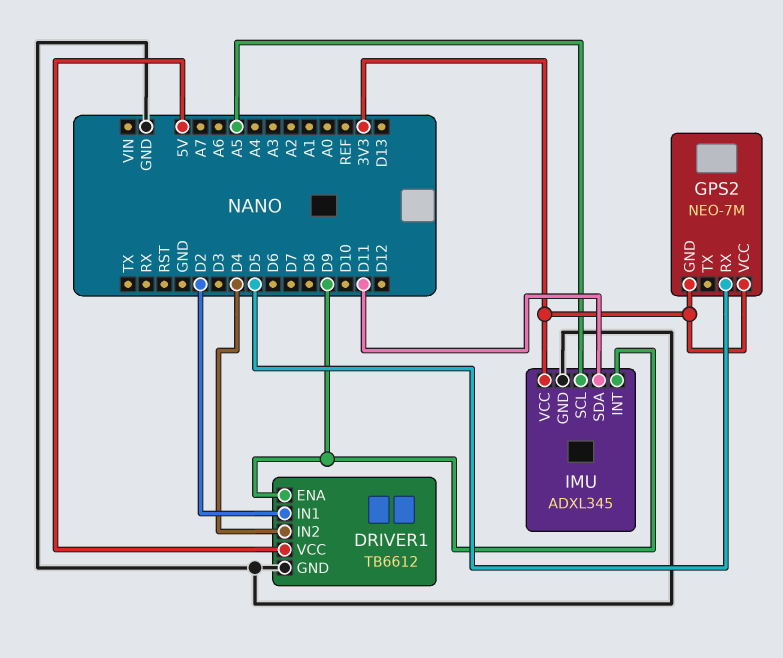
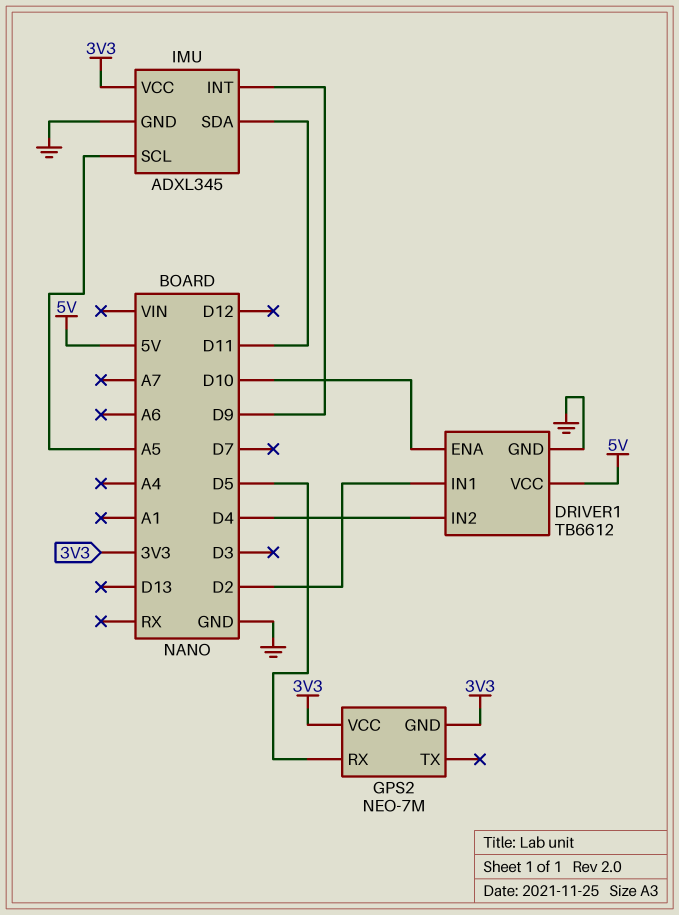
DRIVER1 pin ENA: D9 -> D10

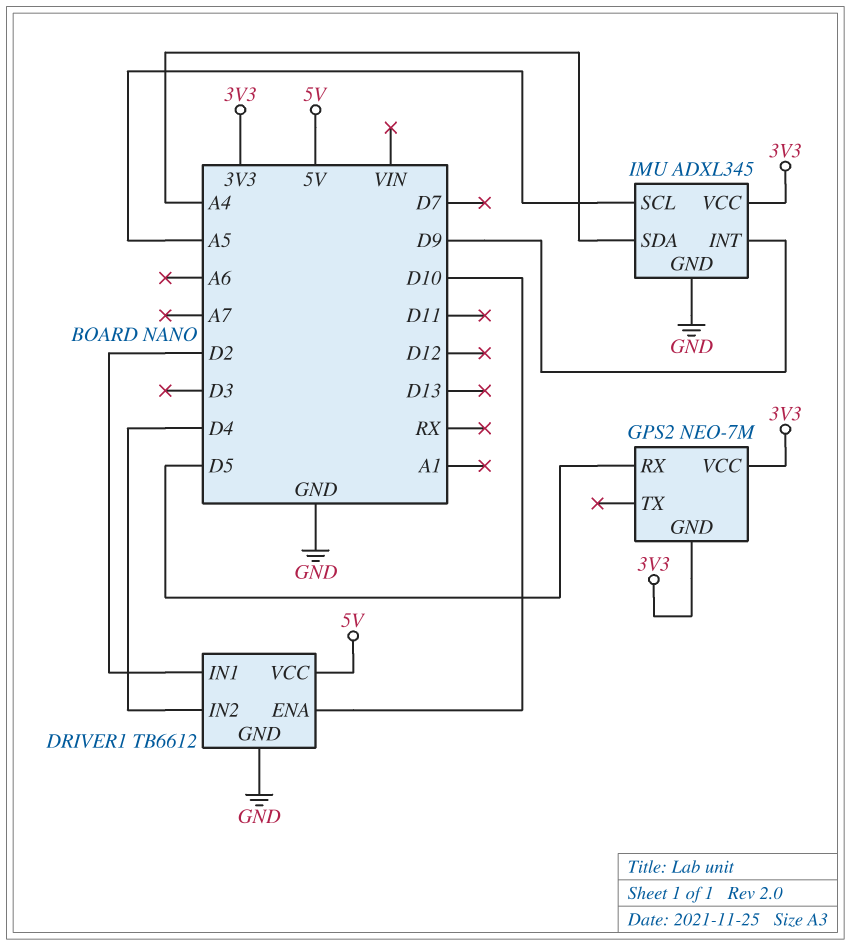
IMU pin SDA: D11 -> A4

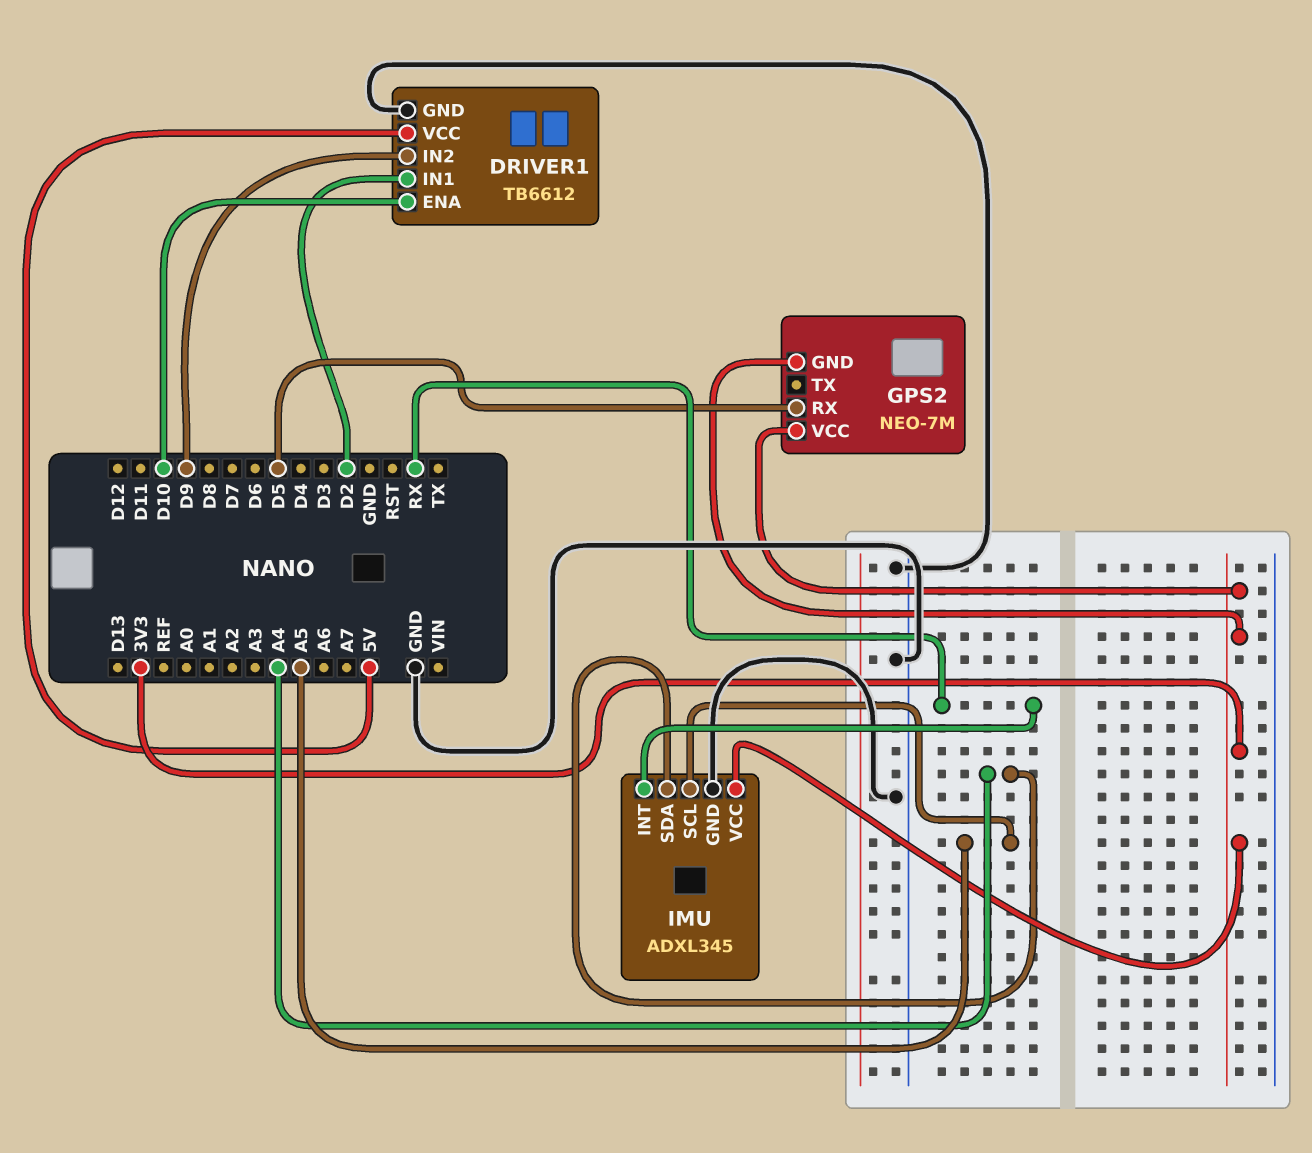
DRIVER1 pin IN2: D4 -> D9
IMU pin INT: D9 -> RX

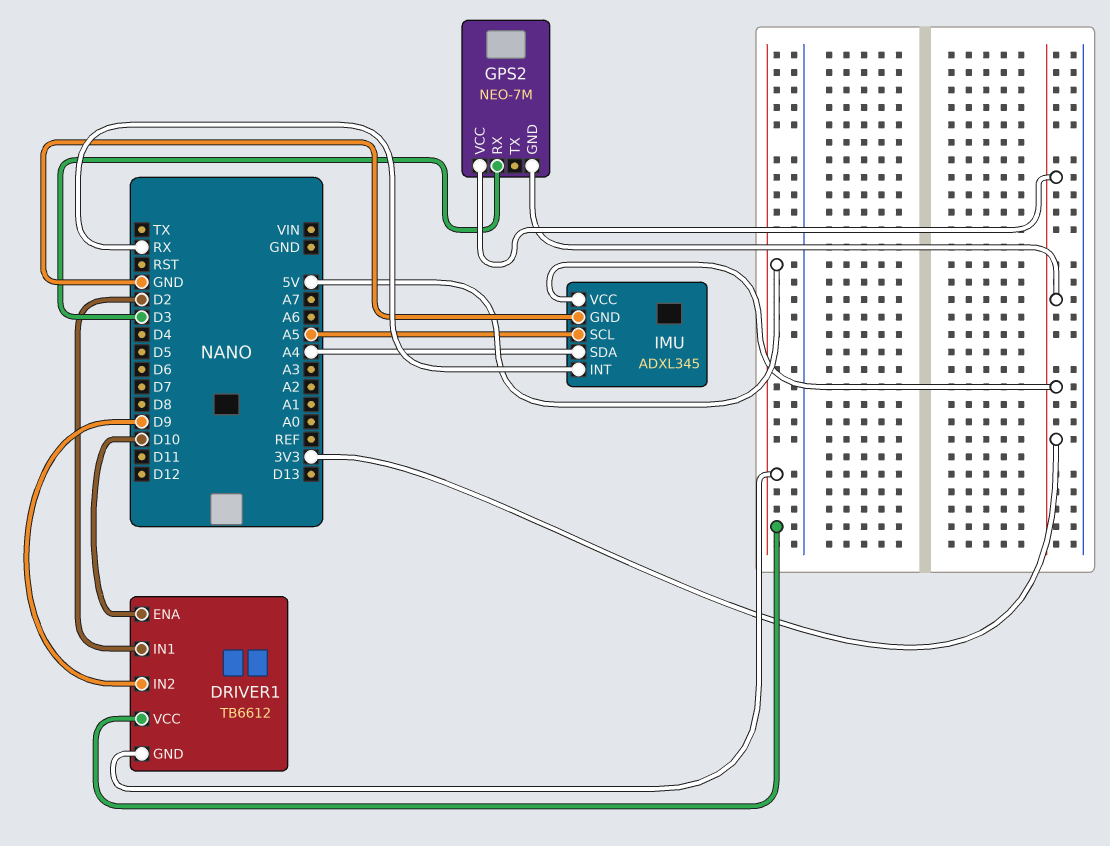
DRIVER1 pin GND: GND -> 5V
GPS2 pin RX: D5 -> D3

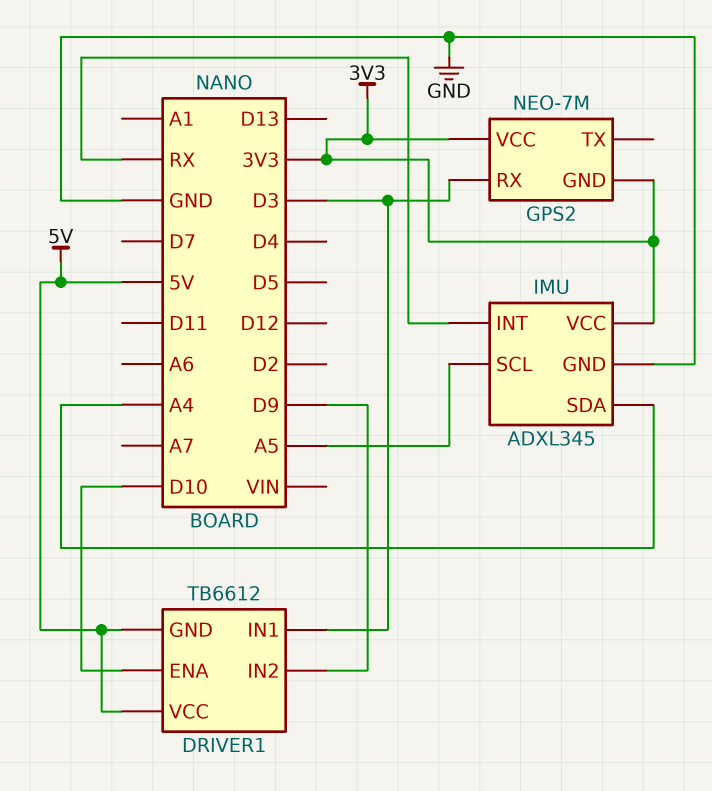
DRIVER1 pin IN1: D2 -> D3

